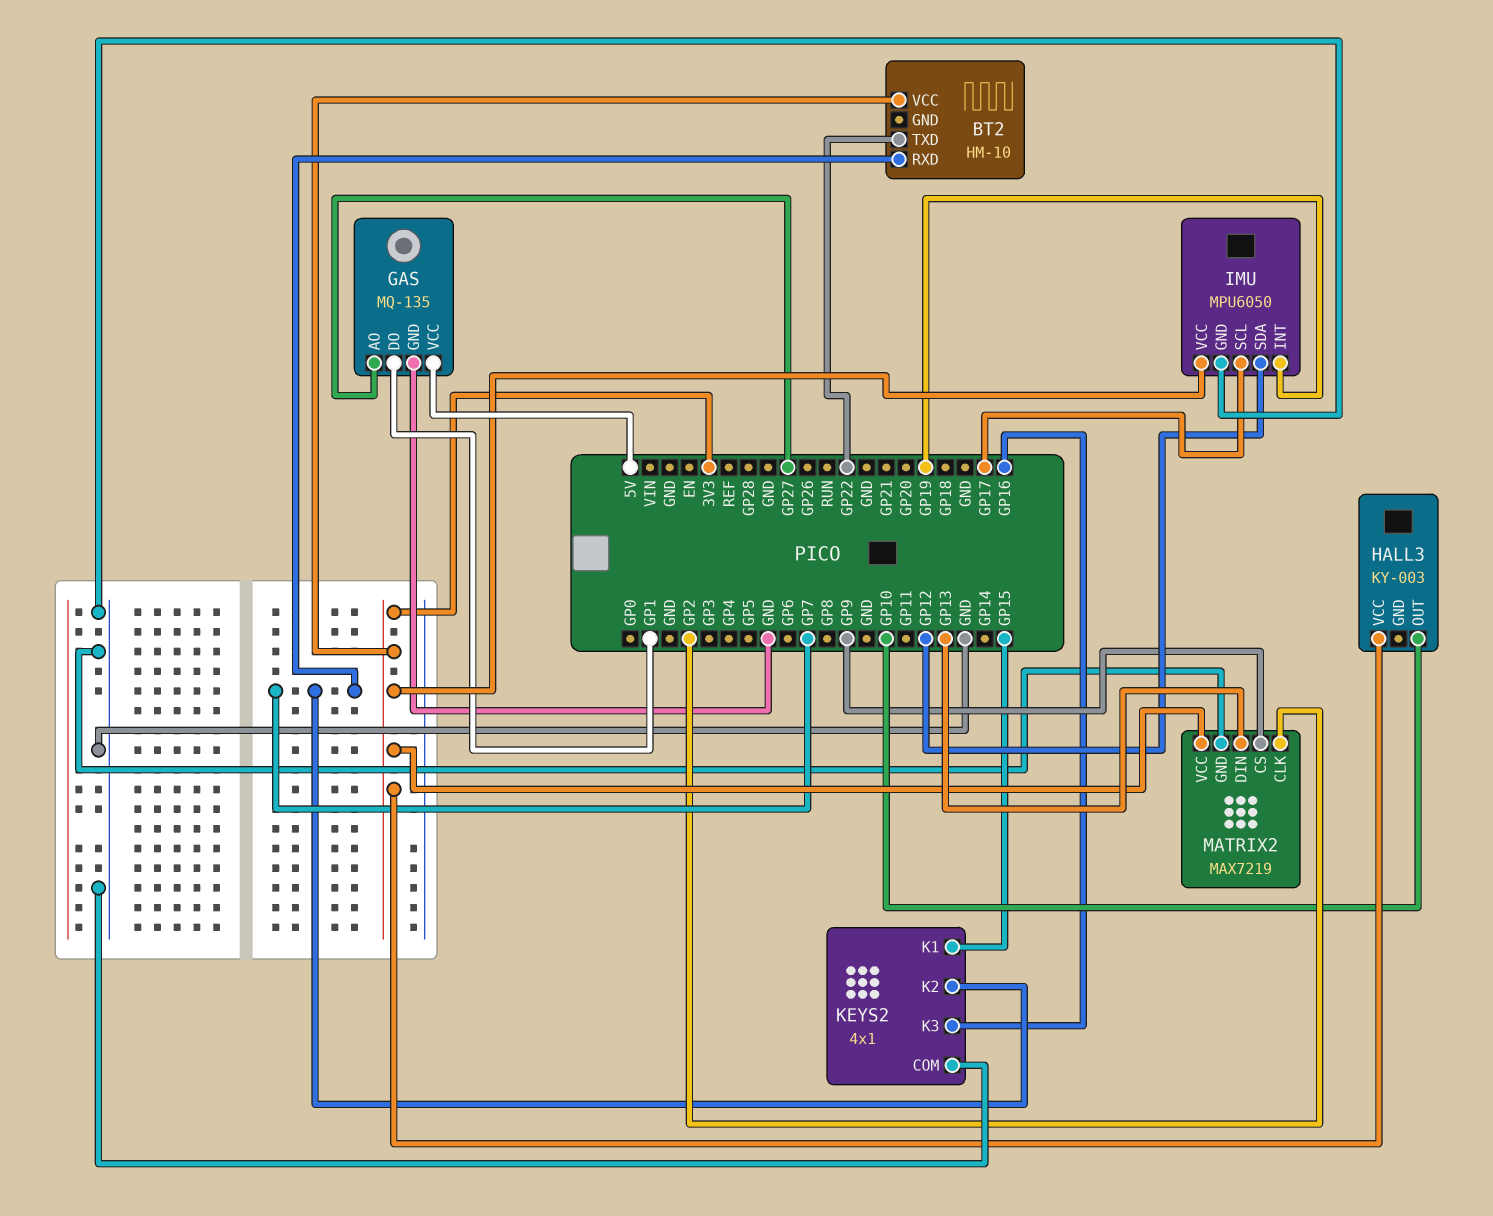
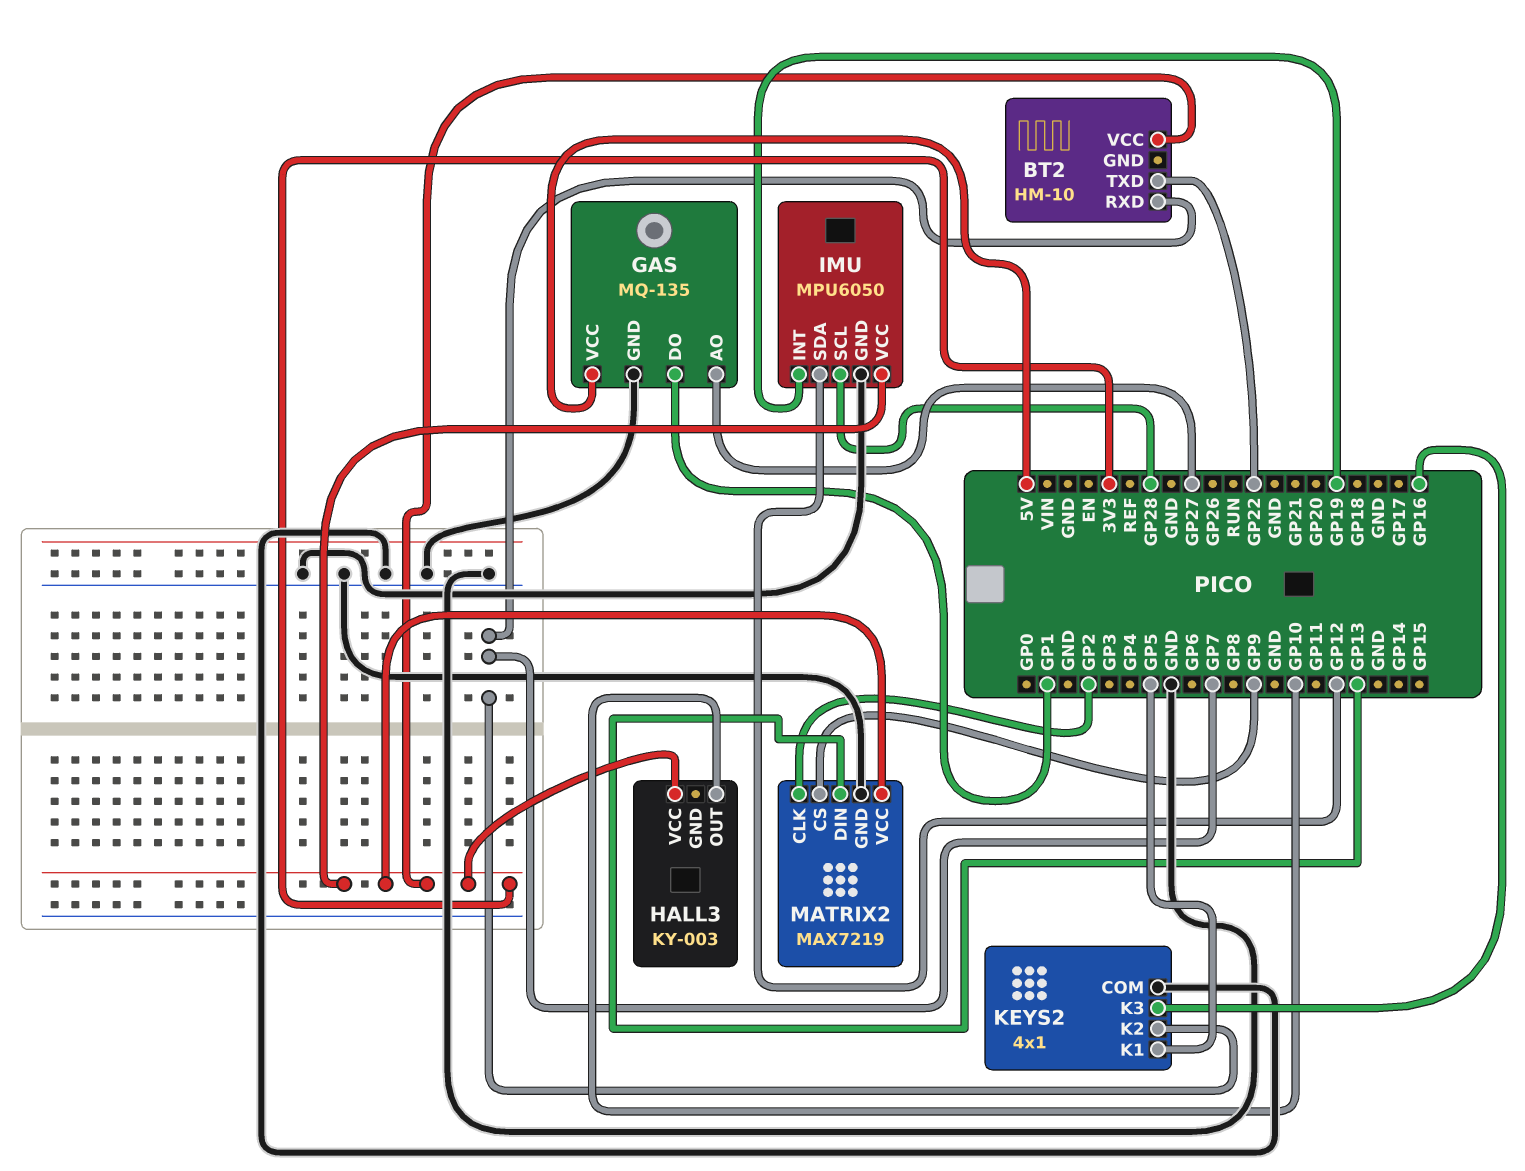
IMU pin SCL: GP17 -> GP28
KEYS2 pin K1: GP15 -> GP5

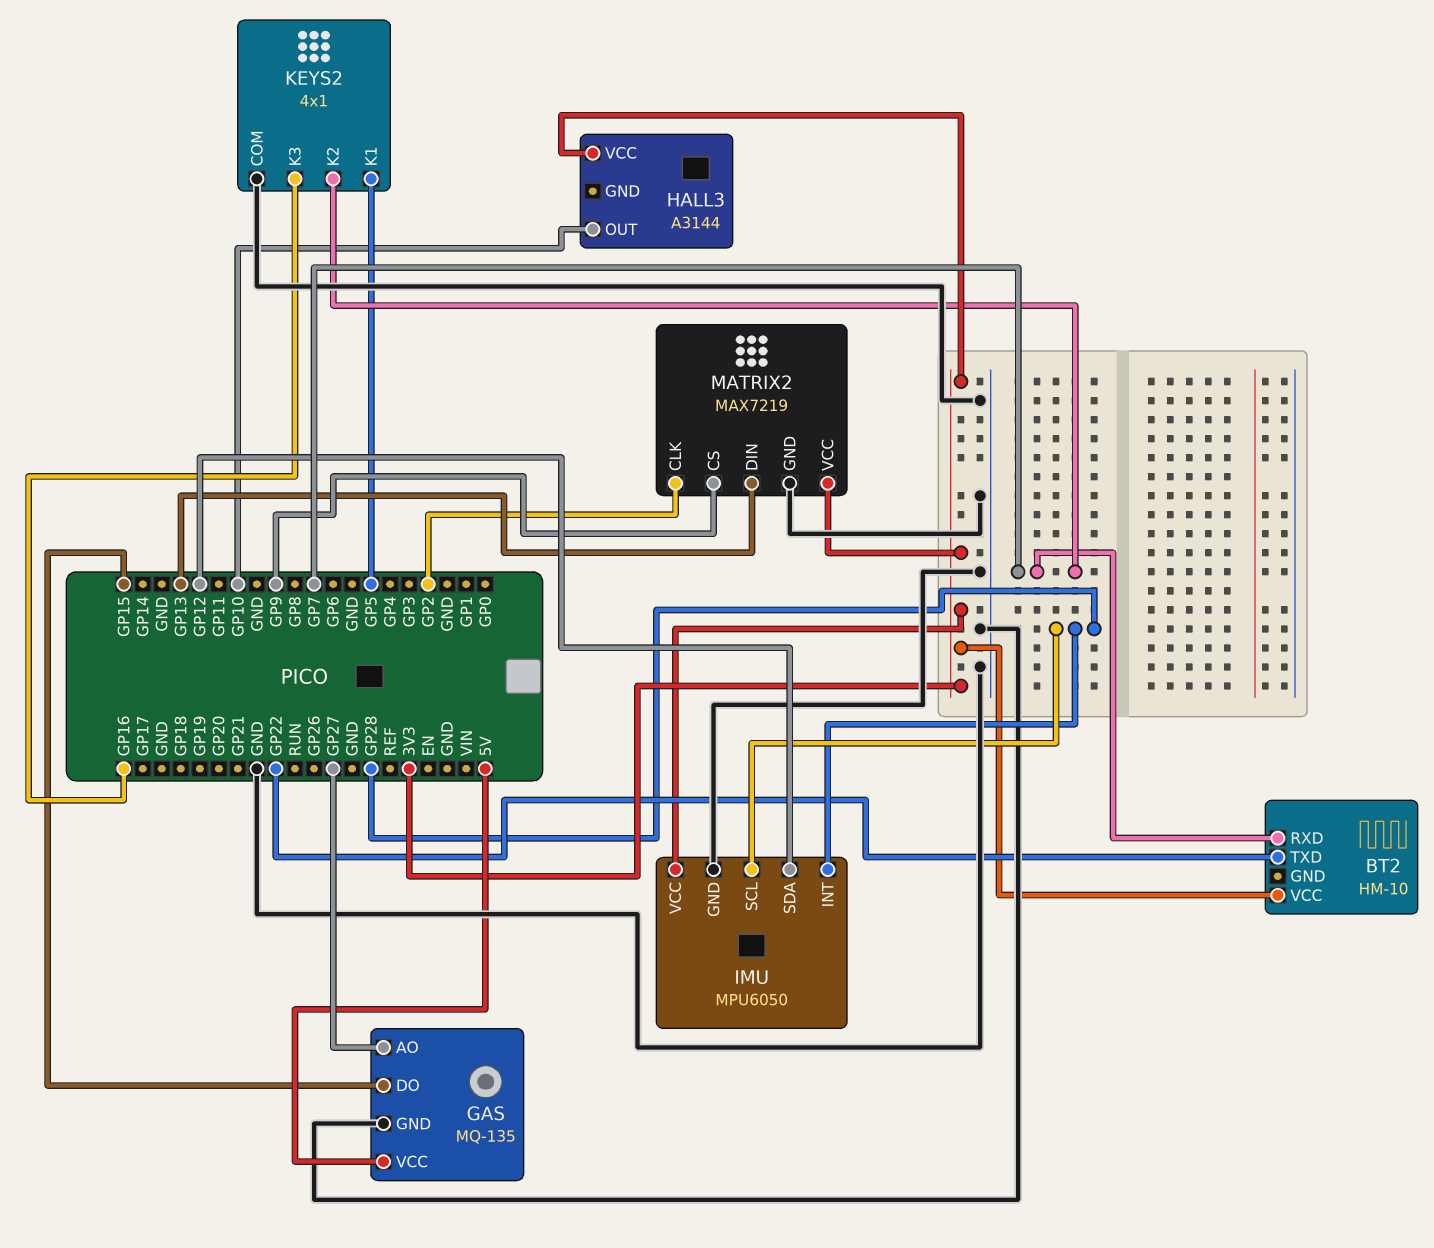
GAS pin DO: GP1 -> GP15
HALL3: KY-003 -> A3144
IMU pin INT: GP19 -> GP28

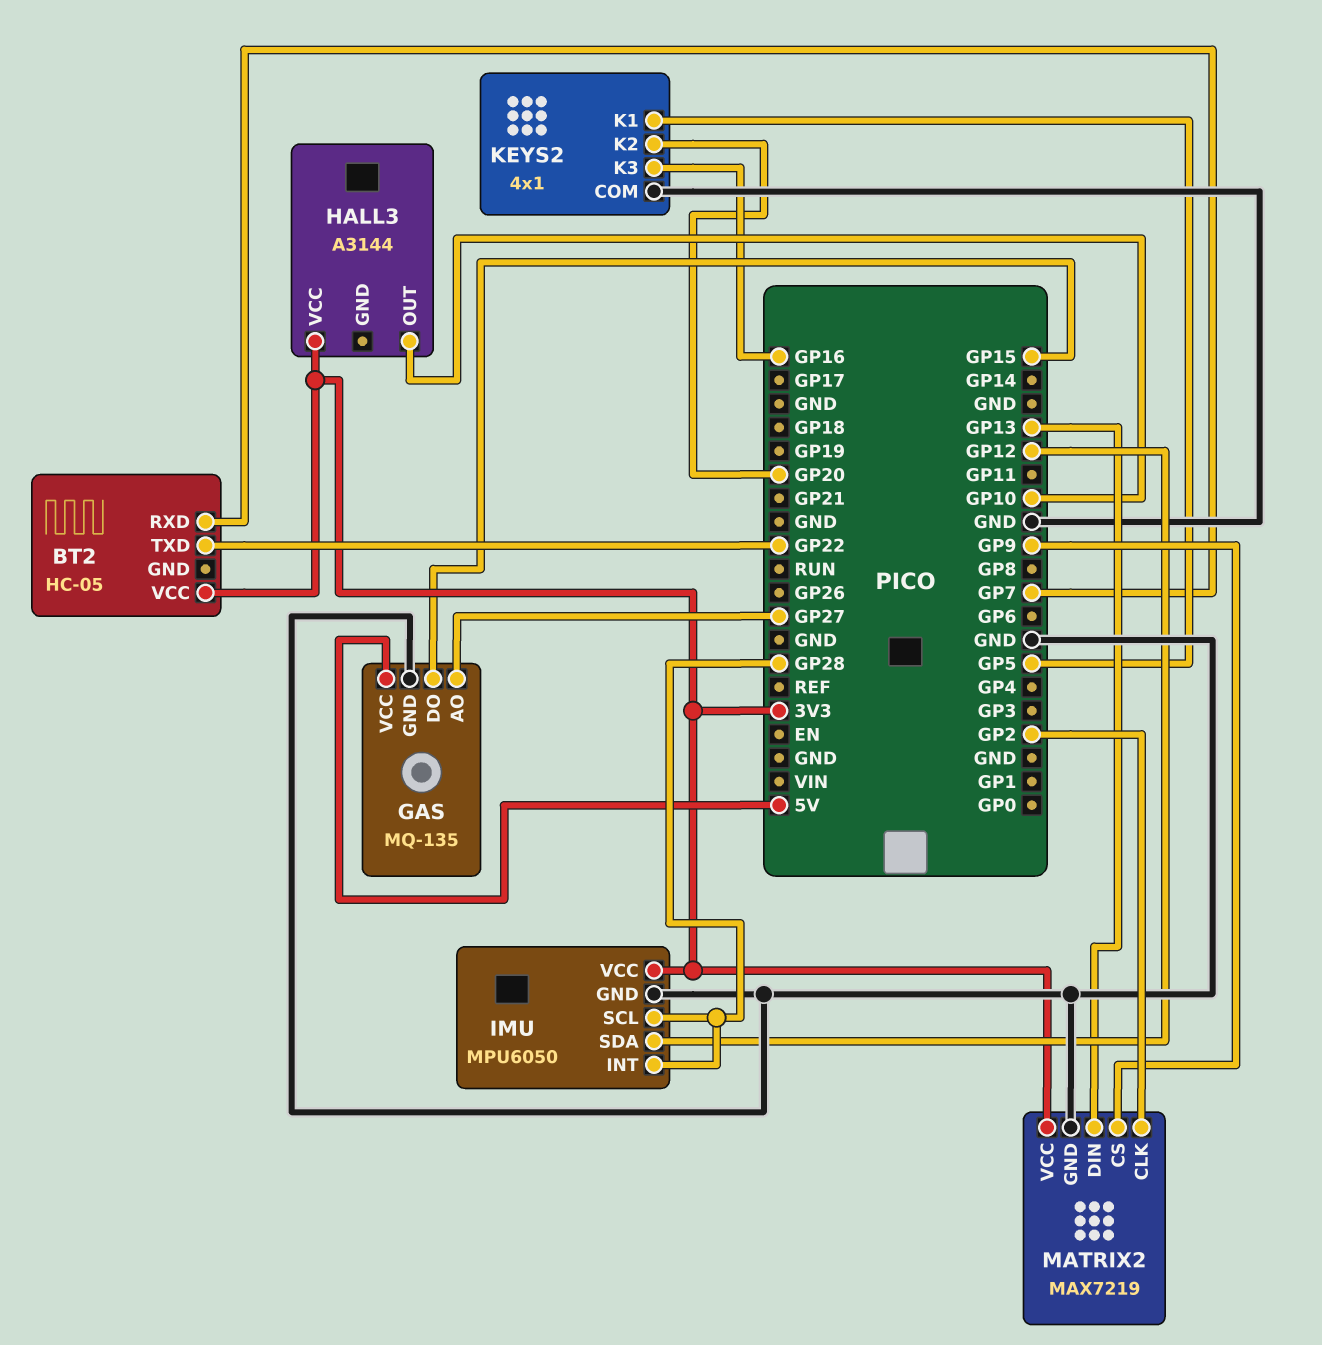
BT2: HM-10 -> HC-05
KEYS2 pin K2: GP7 -> GP20

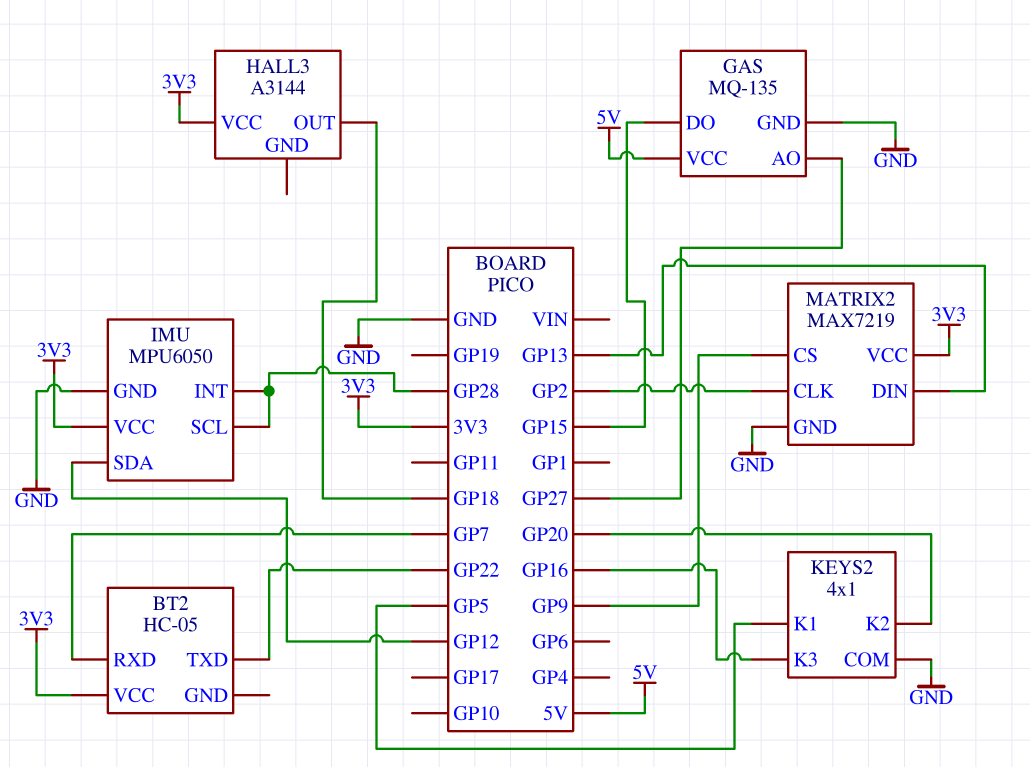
HALL3 pin OUT: GP10 -> GP18

